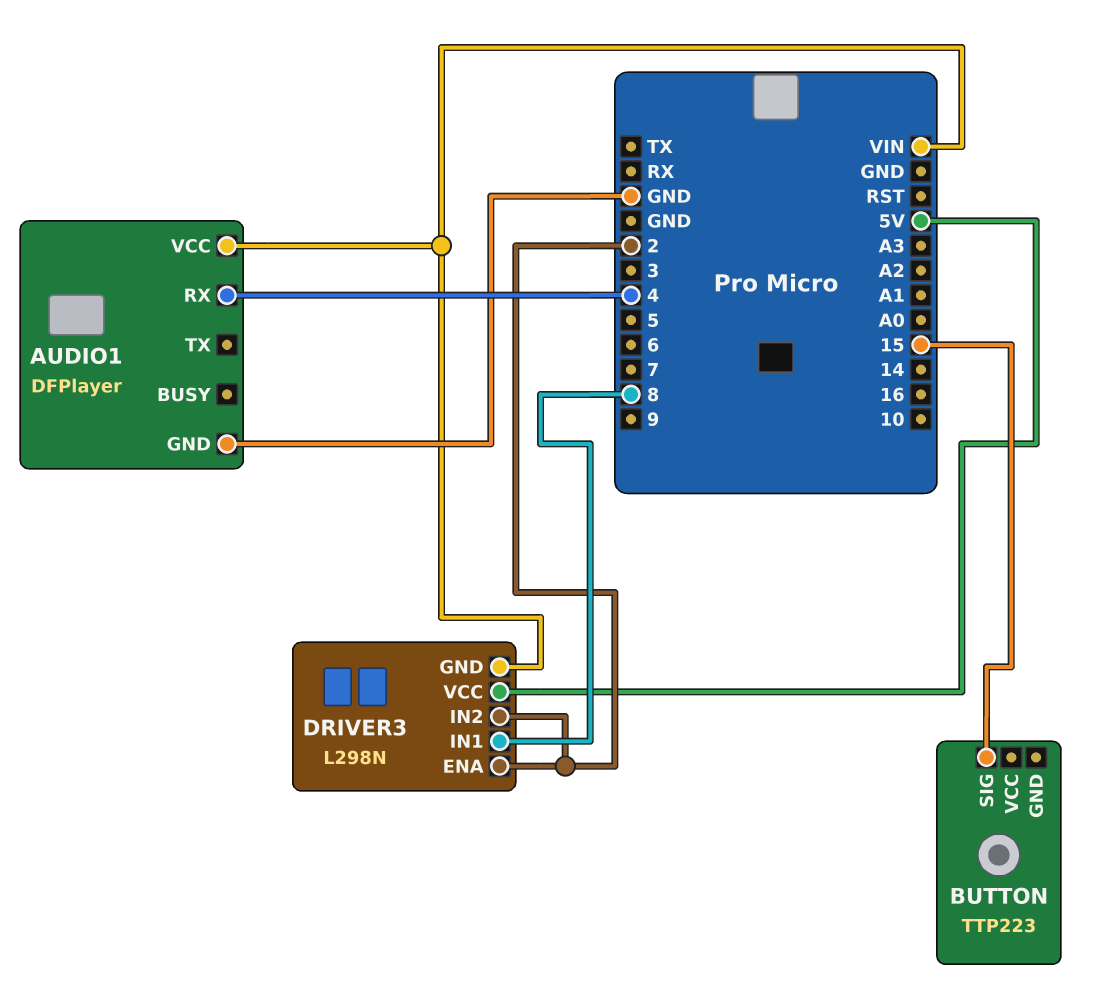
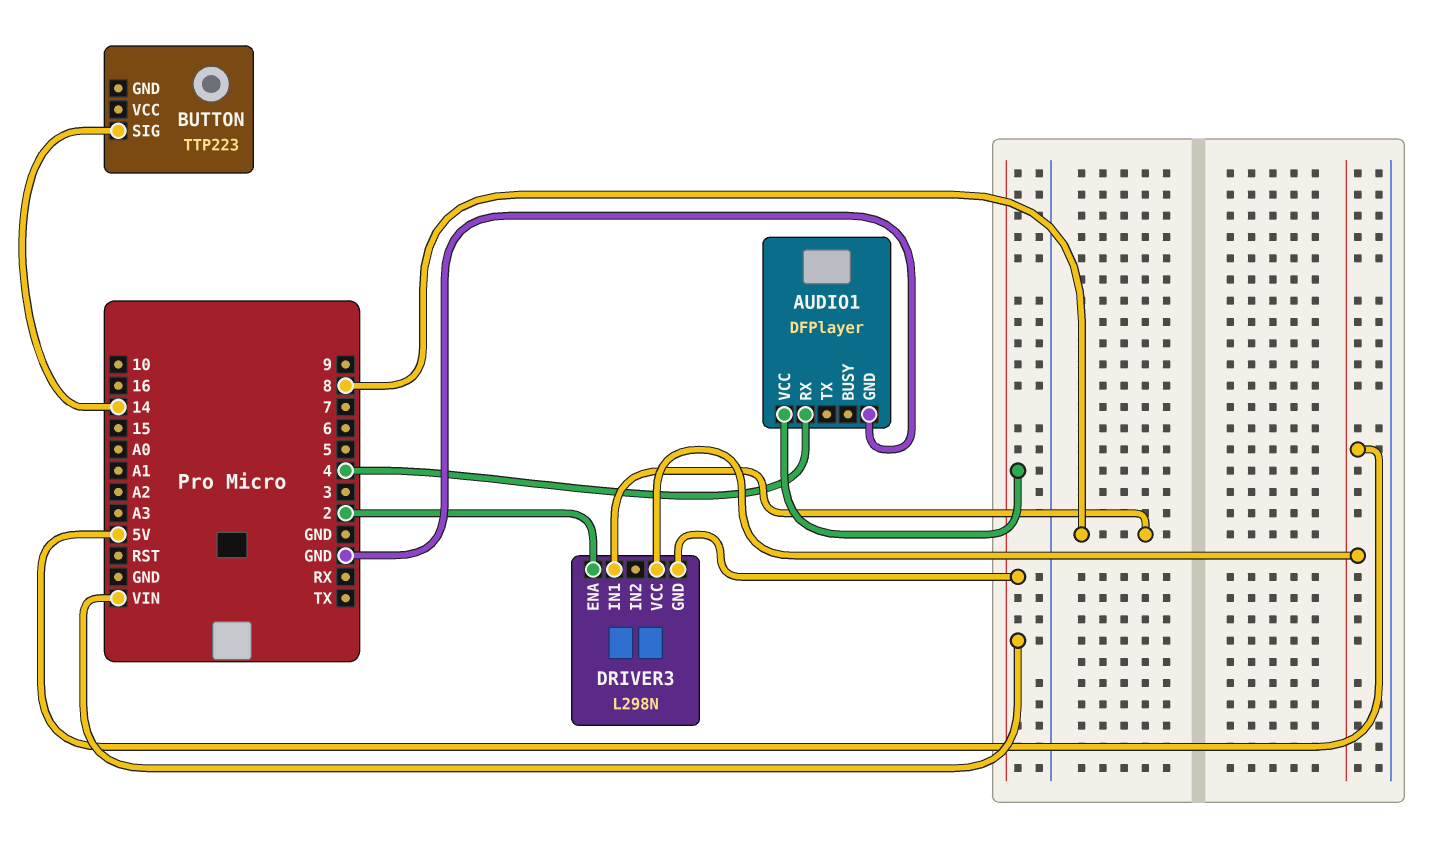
BUTTON pin SIG: 15 -> 14
DRIVER3 pin IN2: 2 -> none

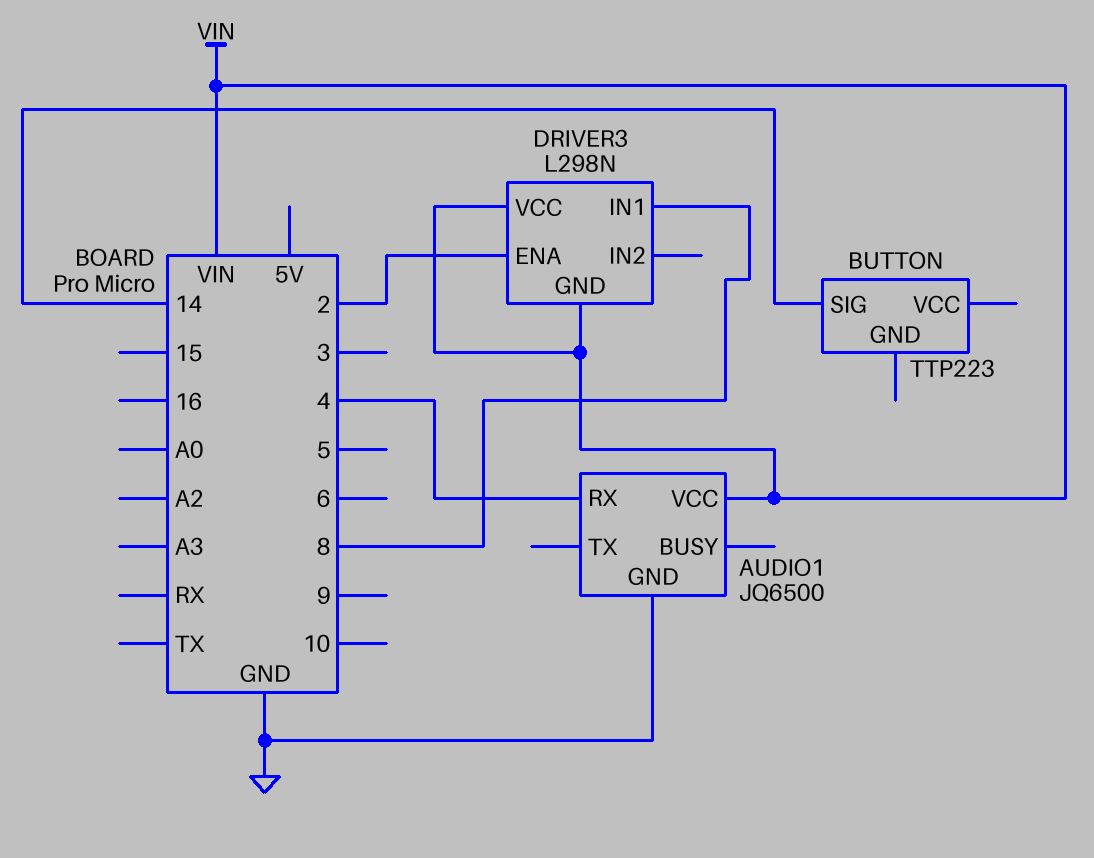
AUDIO1: DFPlayer -> JQ6500
DRIVER3 pin VCC: 5V -> VIN

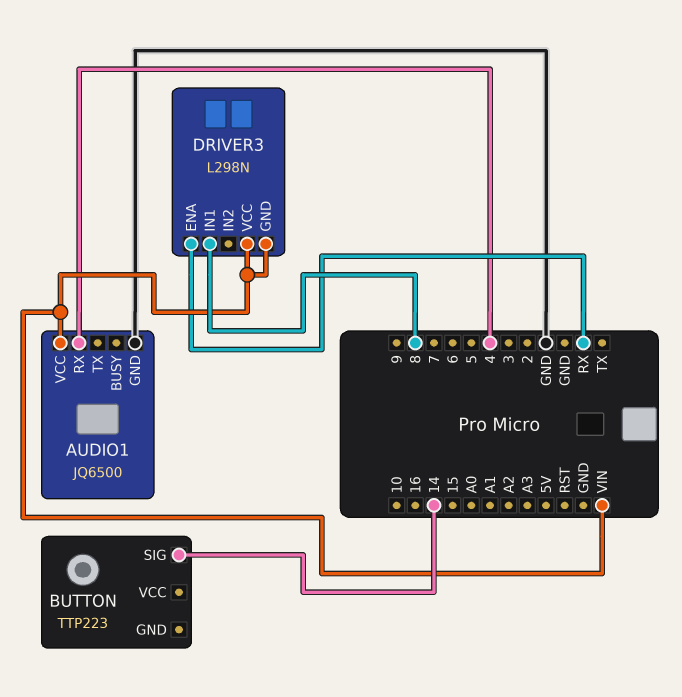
DRIVER3 pin ENA: 2 -> RX

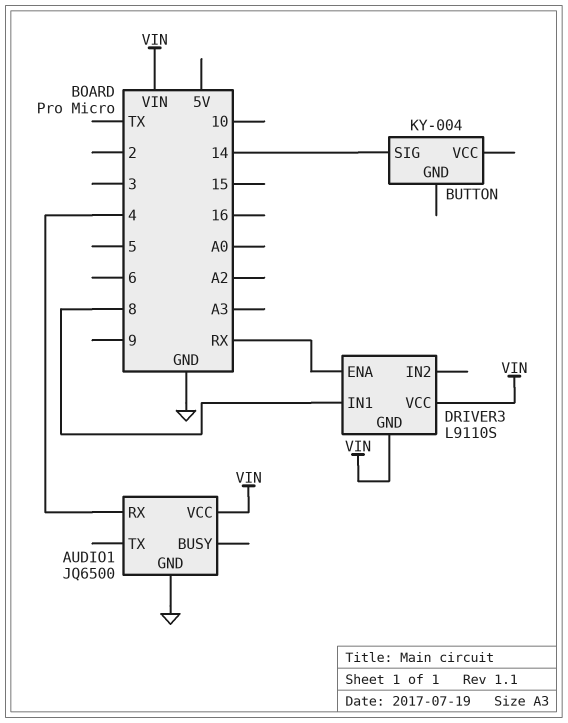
BUTTON: TTP223 -> KY-004
DRIVER3: L298N -> L9110S

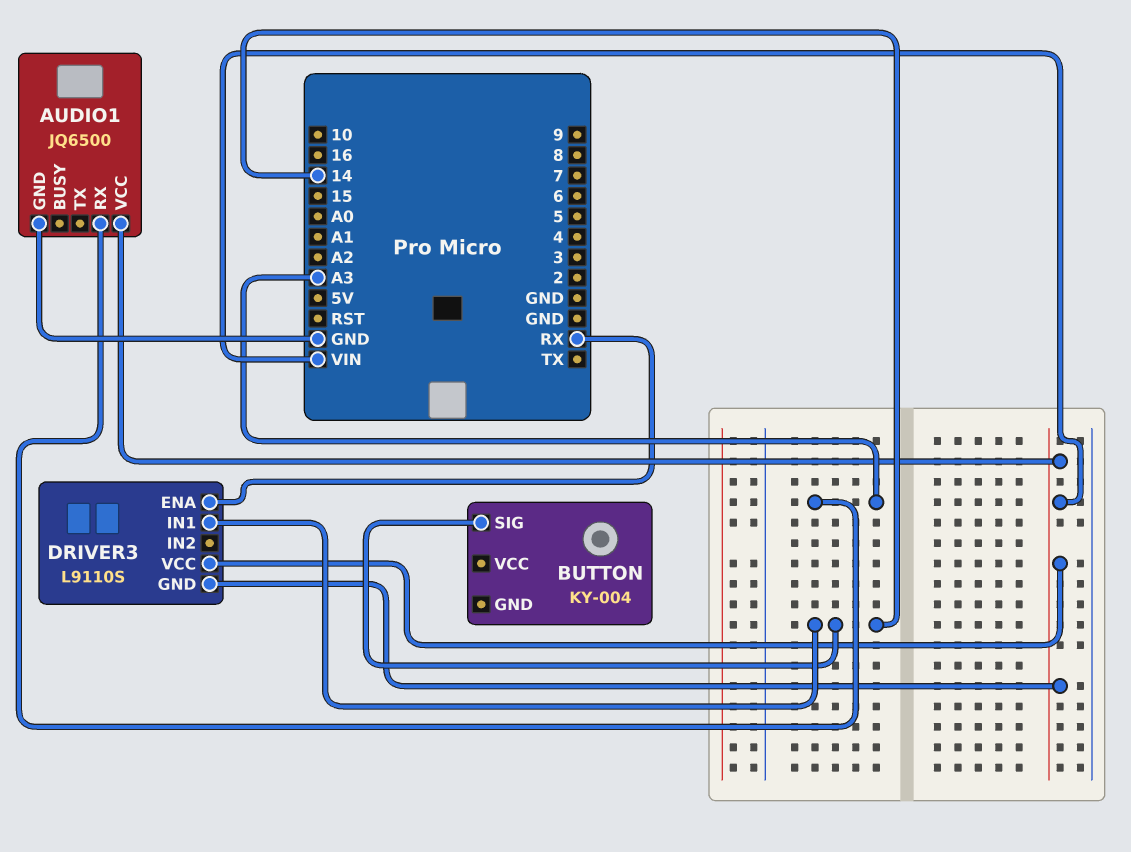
AUDIO1 pin RX: 4 -> A3
DRIVER3 pin IN1: 8 -> 14

